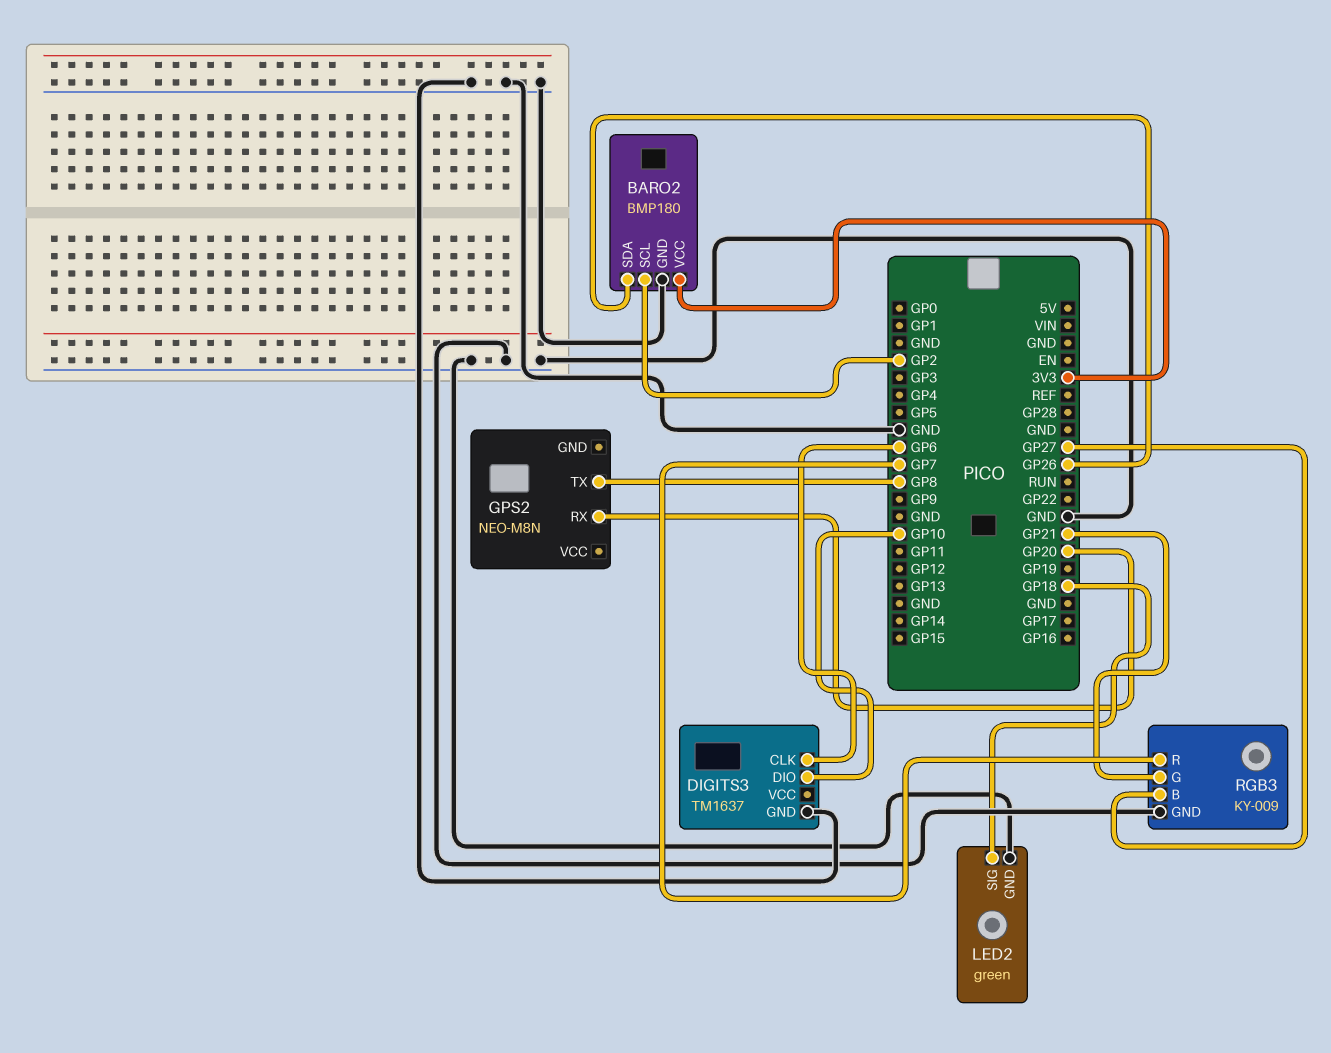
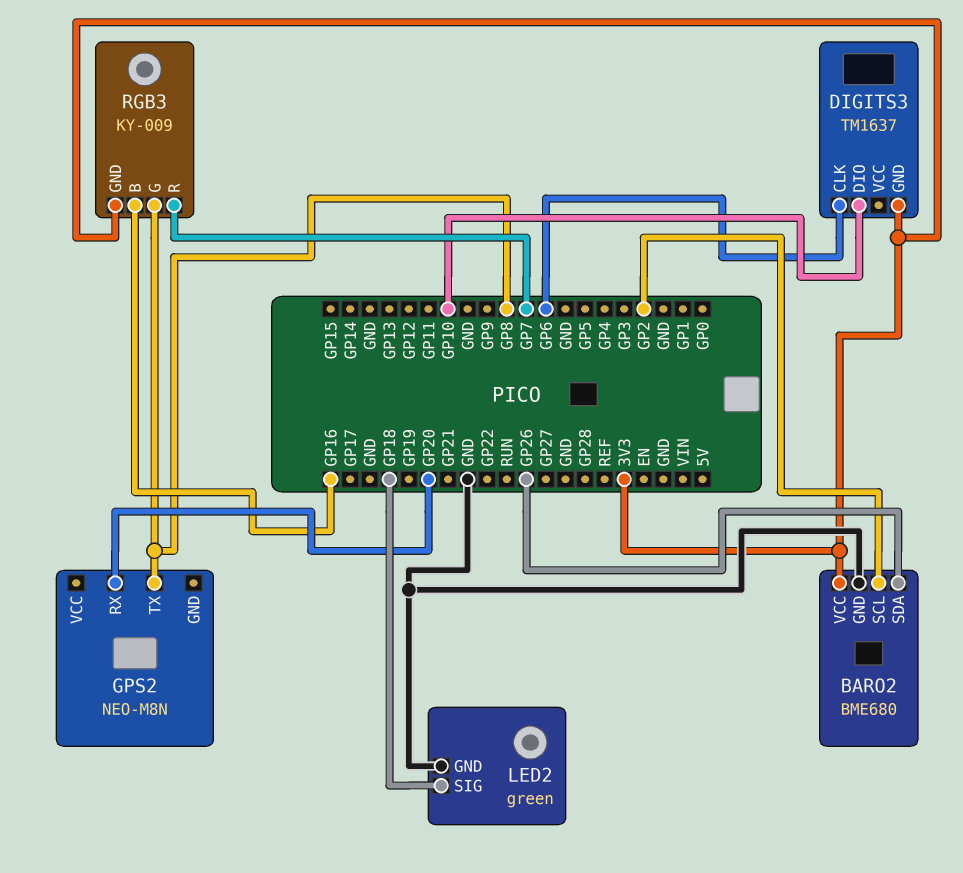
BARO2: BMP180 -> BME680
DIGITS3 pin GND: GND -> 3V3
RGB3 pin B: GP27 -> GP16
RGB3 pin G: GP21 -> GP8
RGB3 pin GND: GND -> 3V3

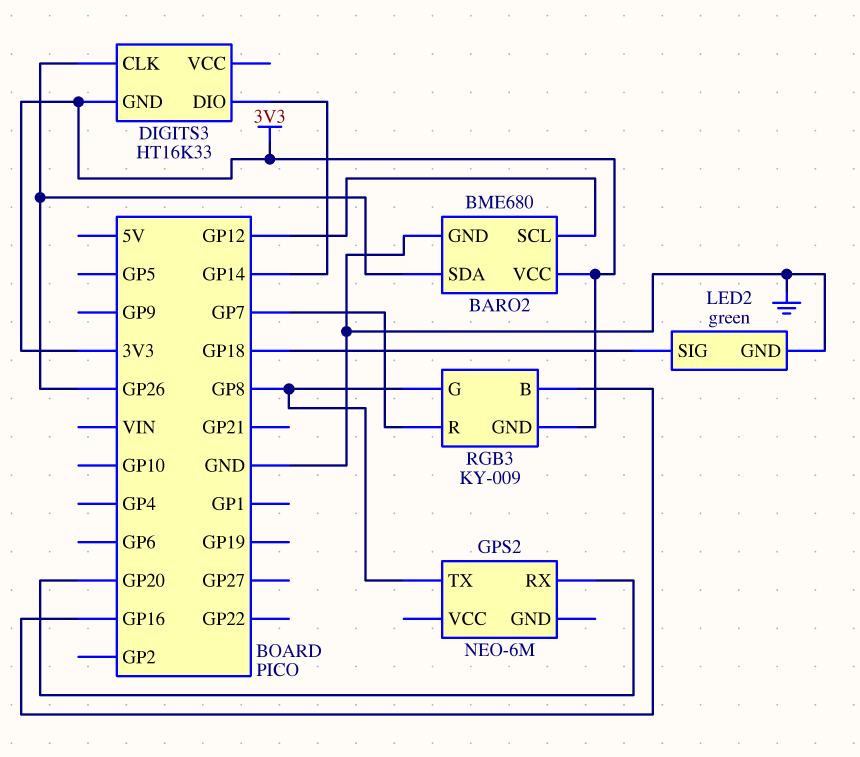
BARO2 pin SCL: GP2 -> GP12
DIGITS3: TM1637 -> HT16K33
DIGITS3 pin CLK: GP6 -> GP26
DIGITS3 pin DIO: GP10 -> GP14
GPS2: NEO-M8N -> NEO-6M

